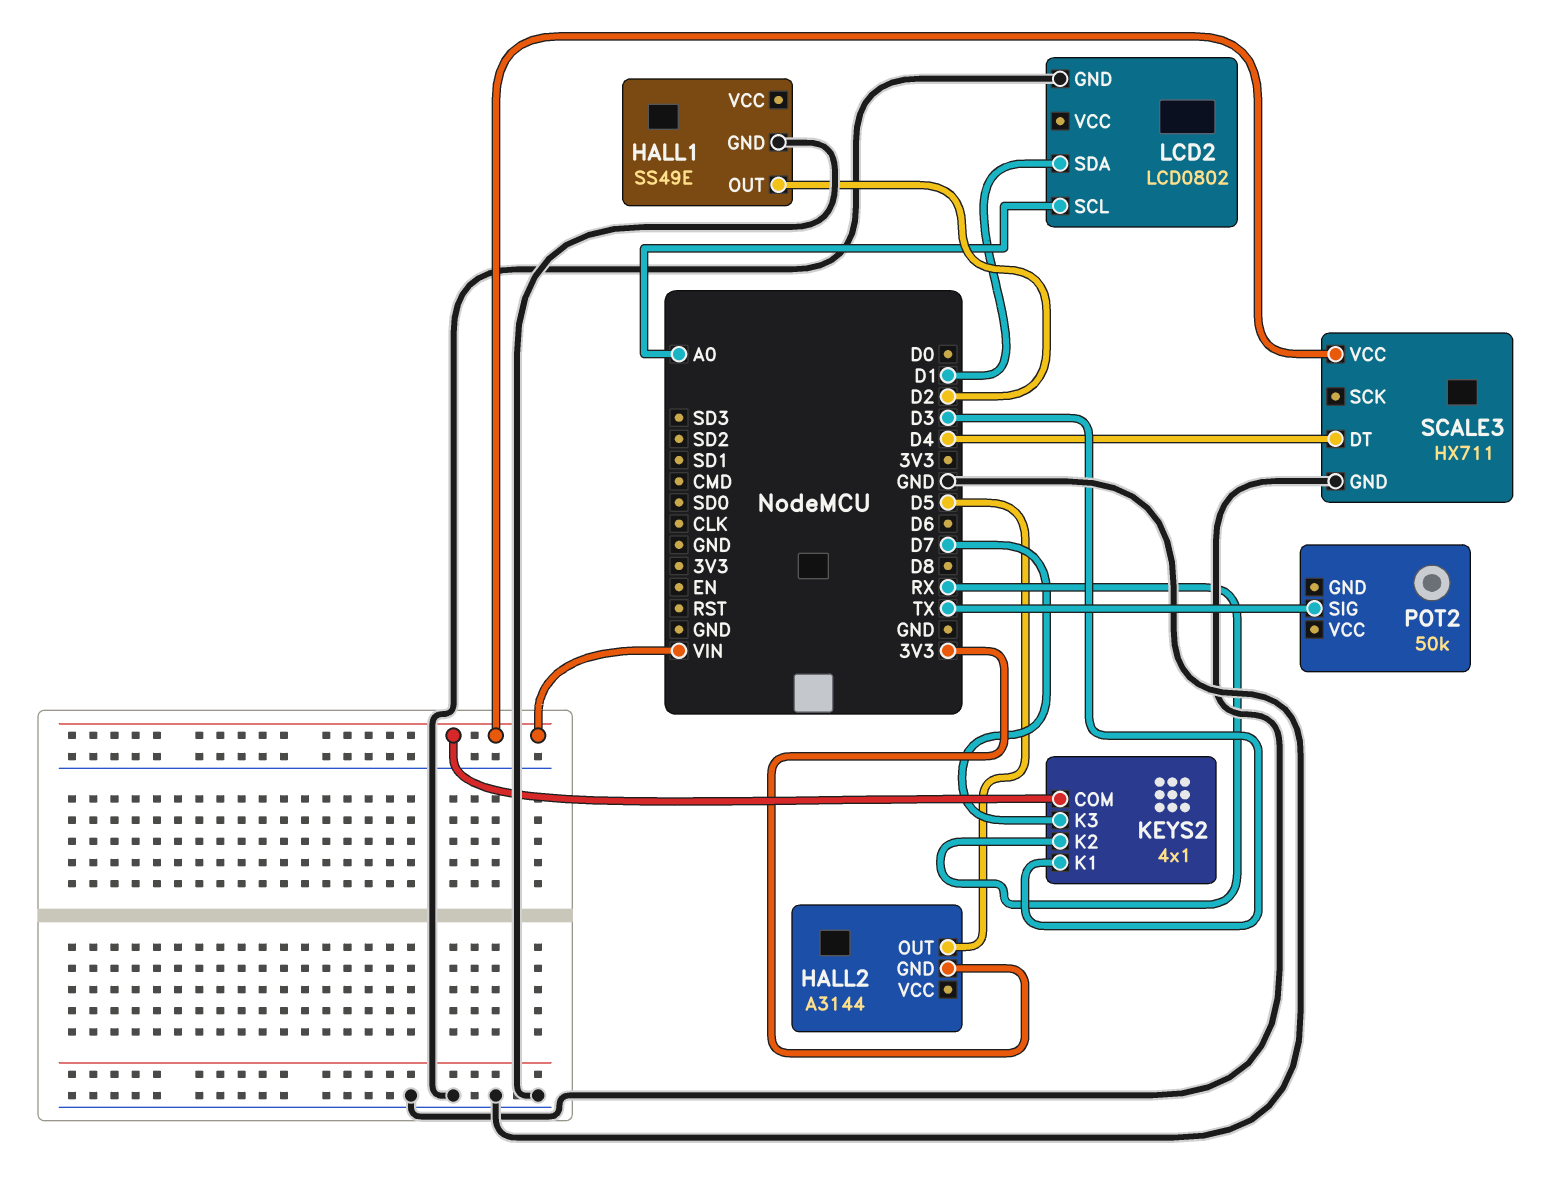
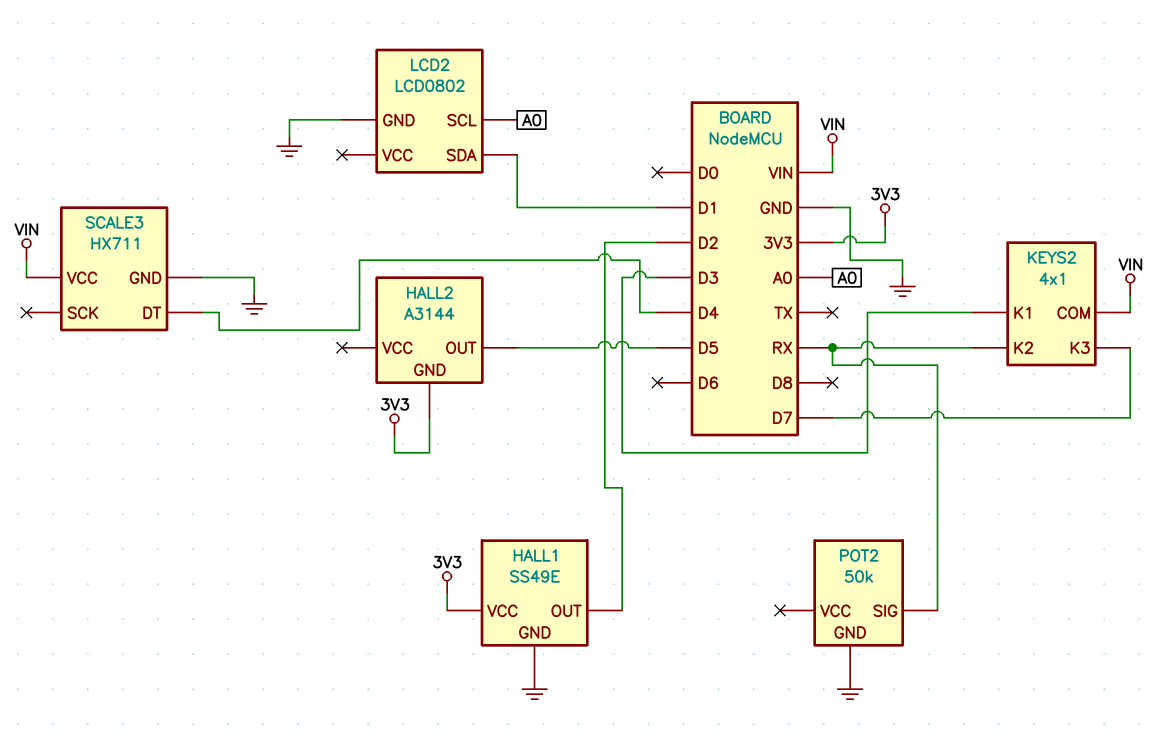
HALL1 pin VCC: none -> 3V3
POT2 pin GND: none -> GND
POT2 pin SIG: TX -> RX

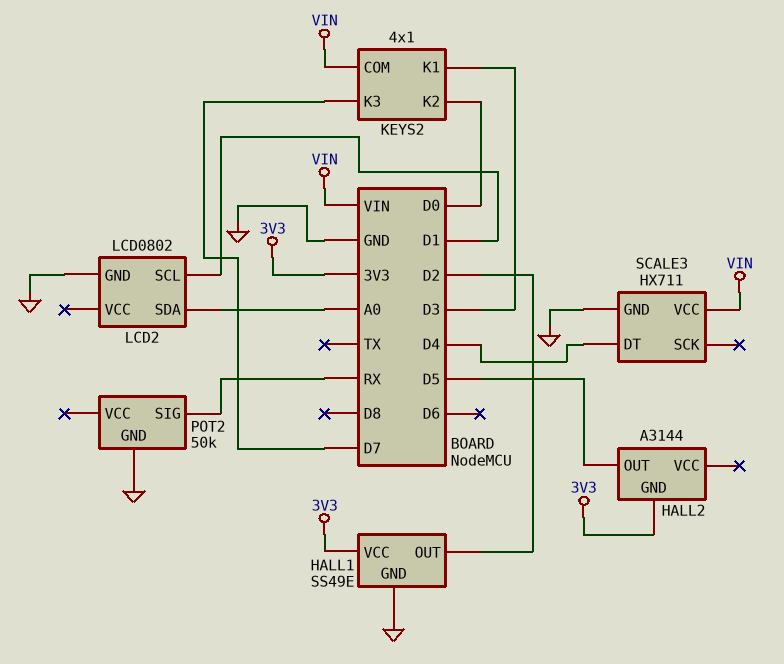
KEYS2 pin K2: RX -> D0
LCD2 pin SCL: A0 -> D1
LCD2 pin SDA: D1 -> A0

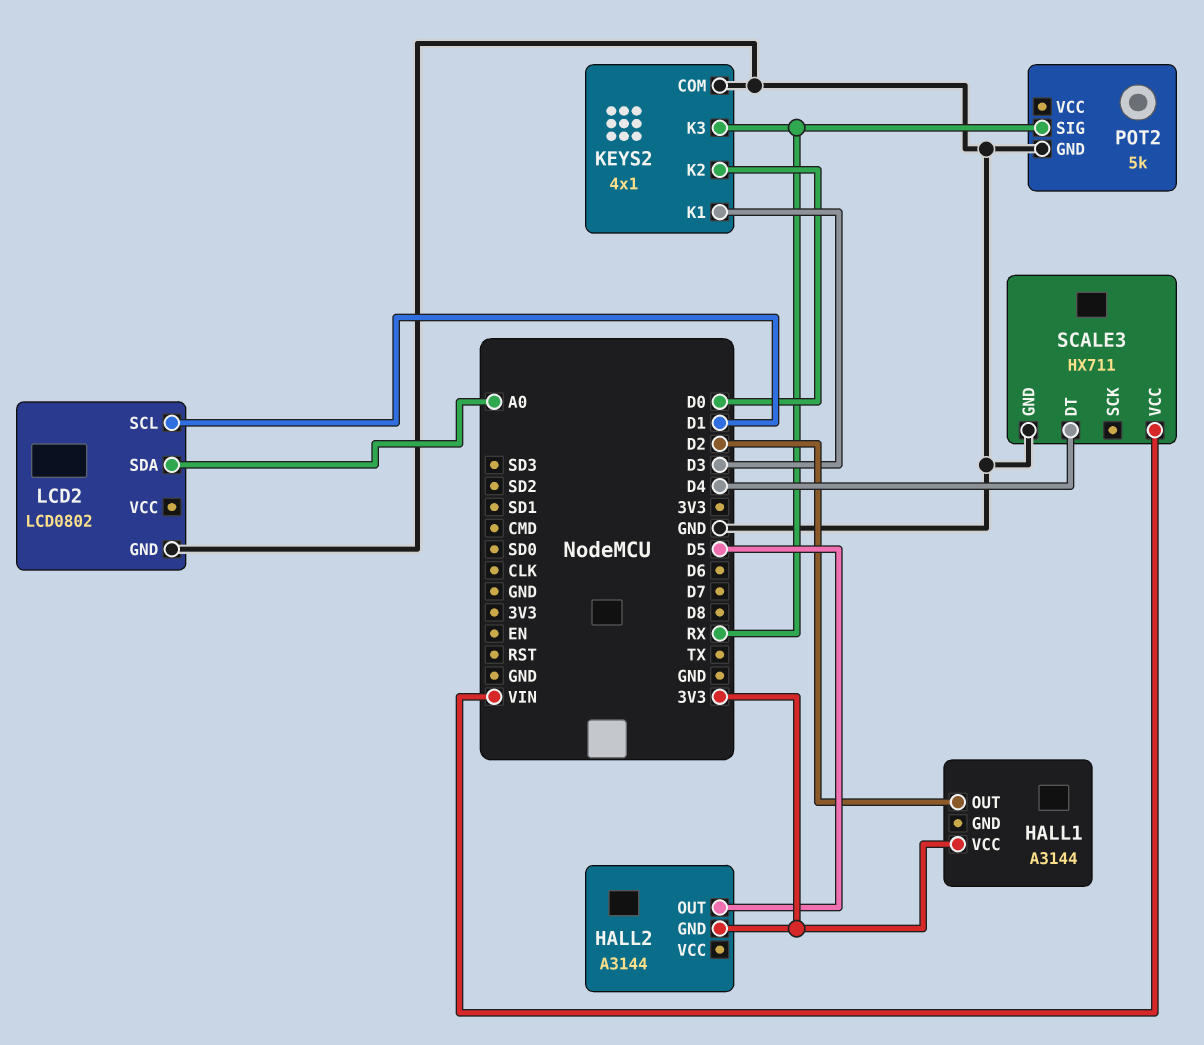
HALL1: SS49E -> A3144
HALL1 pin GND: GND -> none
KEYS2 pin COM: VIN -> GND
KEYS2 pin K3: D7 -> RX
POT2: 50k -> 5k

